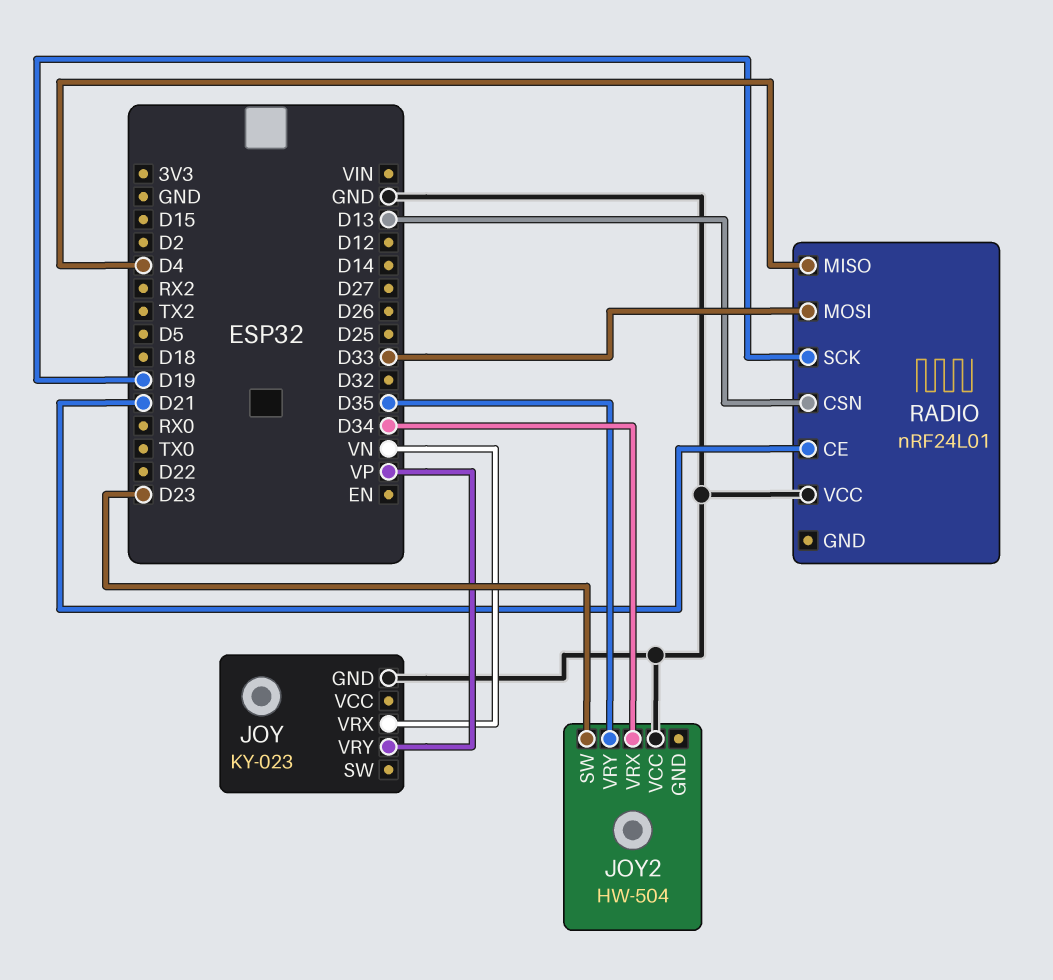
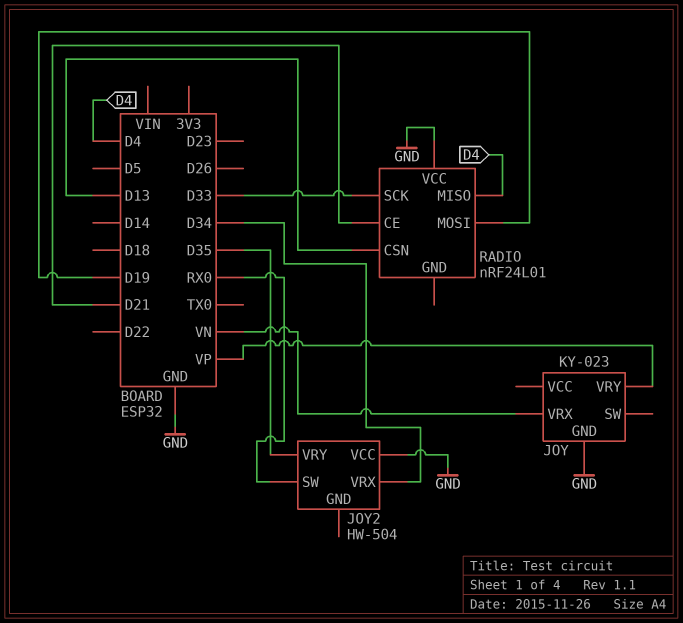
JOY2 pin SW: D23 -> RX0
RADIO pin MOSI: D33 -> D19
RADIO pin SCK: D19 -> D33

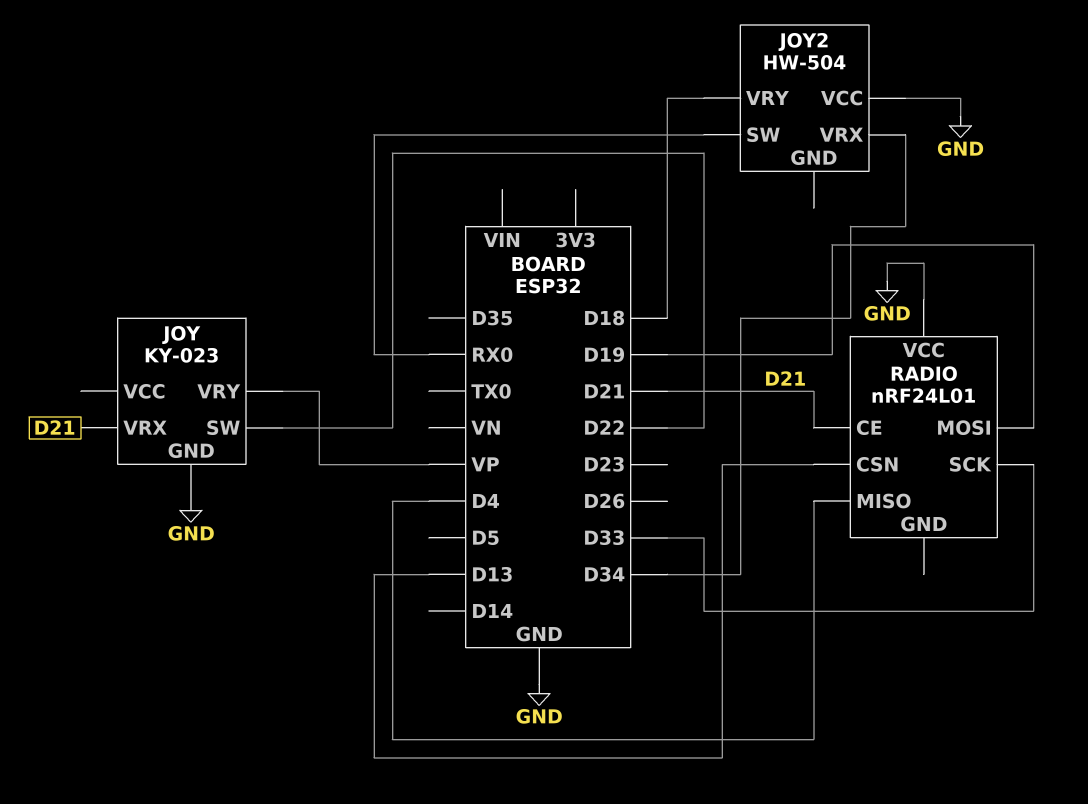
JOY pin SW: none -> D22
JOY pin VRX: VN -> D21
JOY2 pin VRY: D35 -> D18

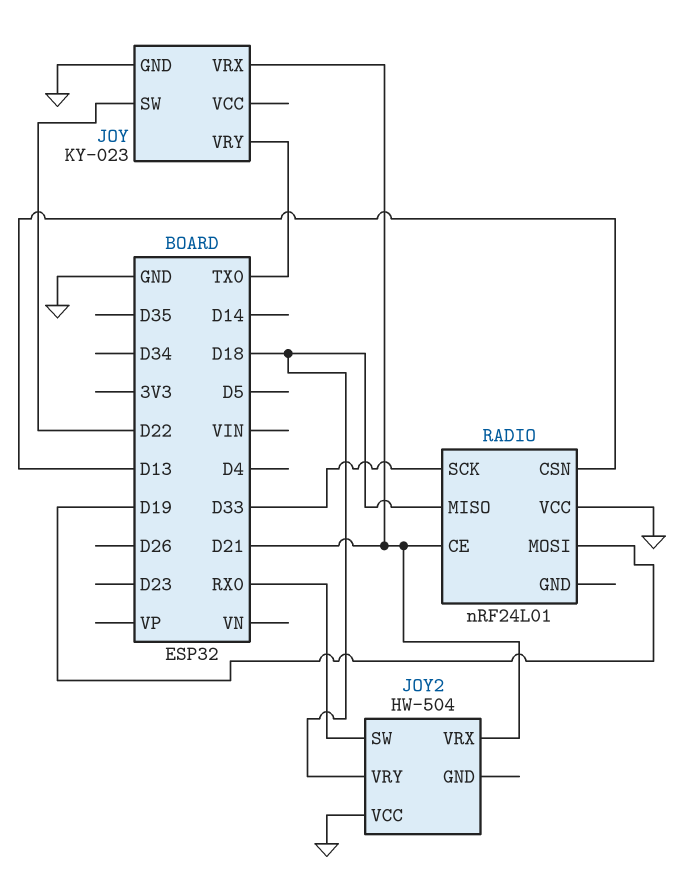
JOY pin VRY: VP -> TX0
JOY2 pin VRX: D34 -> D21
RADIO pin MISO: D4 -> D18

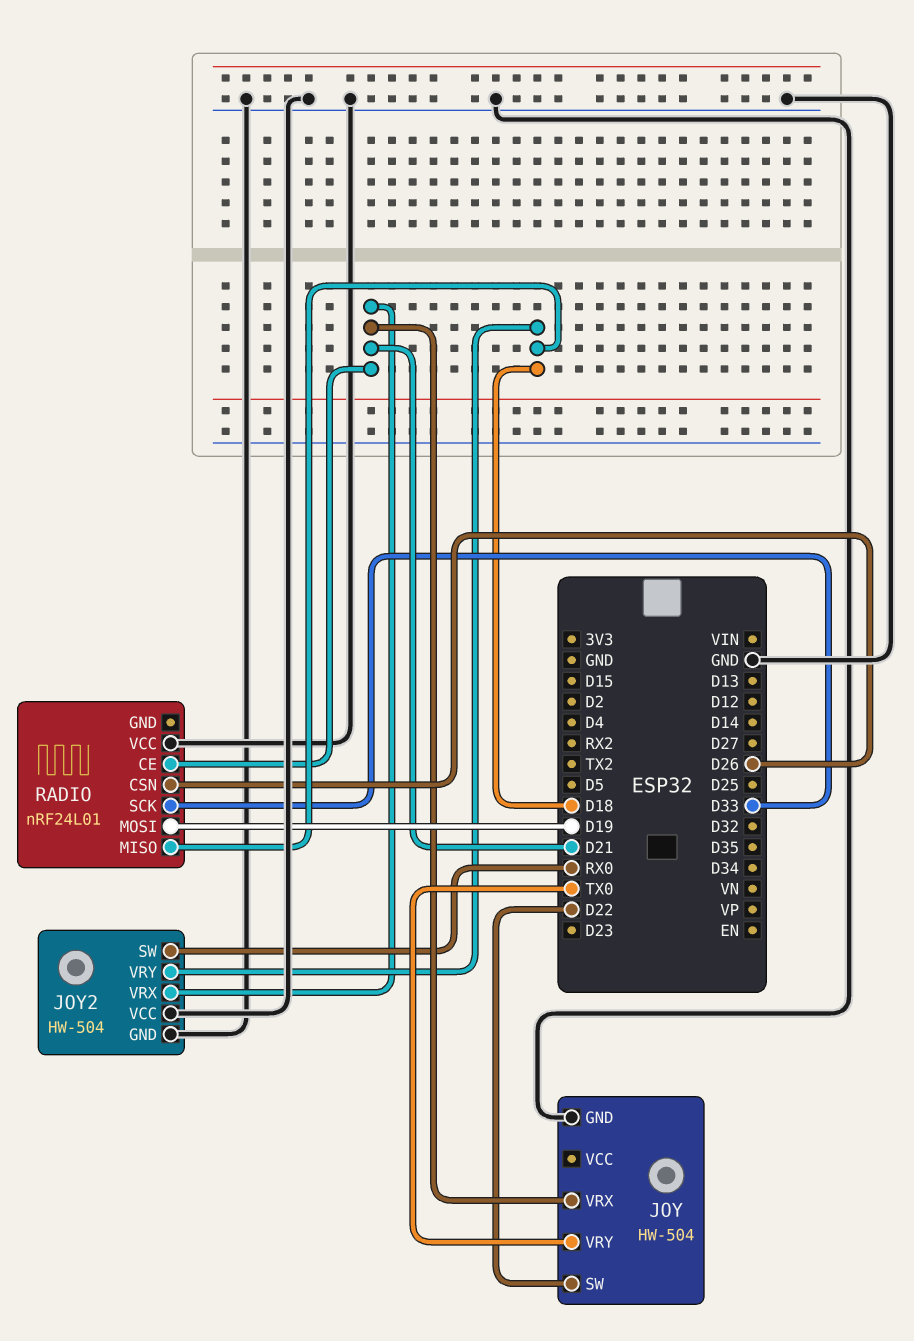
JOY: KY-023 -> HW-504
JOY2 pin GND: none -> GND
RADIO pin CSN: D13 -> D26

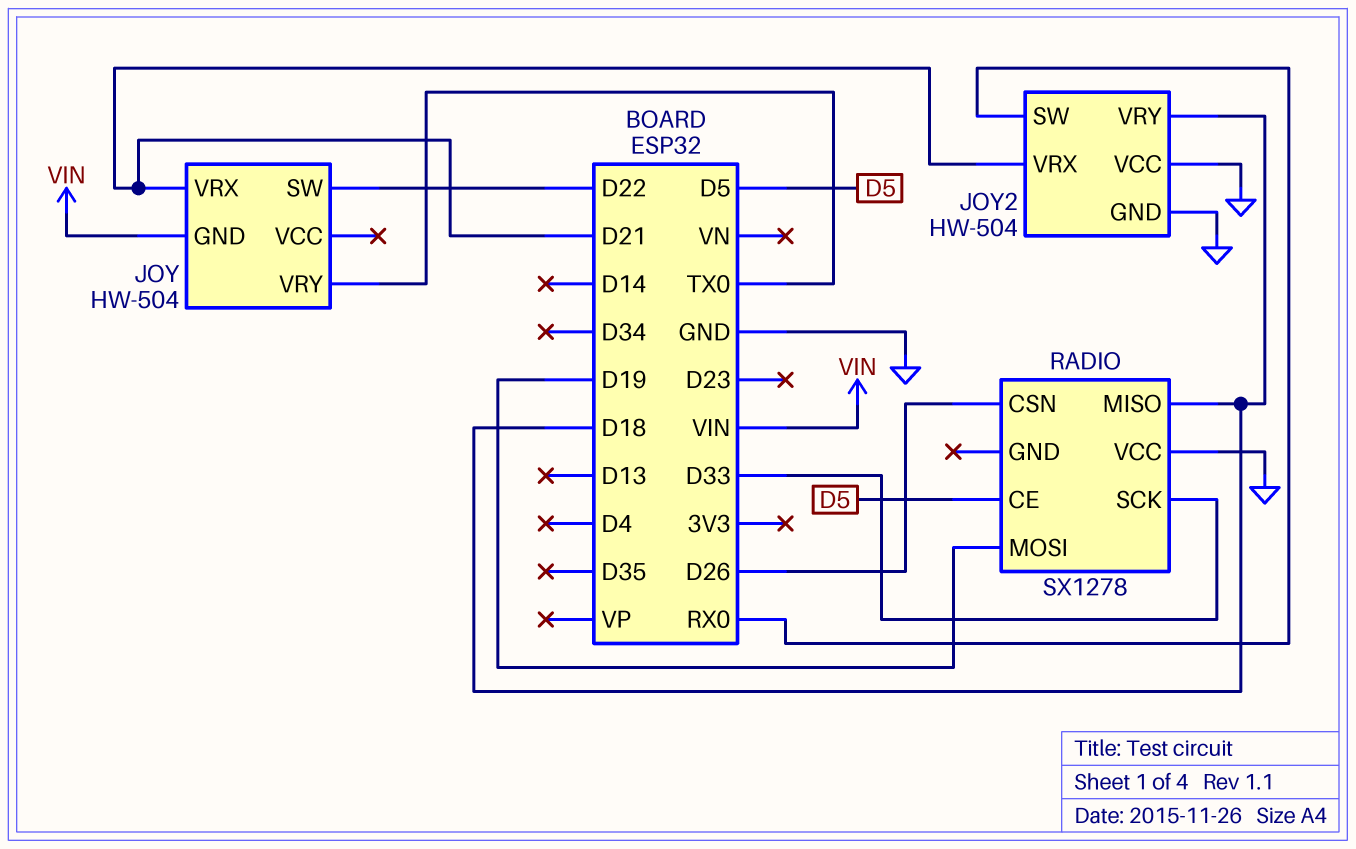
JOY pin GND: GND -> VIN
RADIO: nRF24L01 -> SX1278
RADIO pin CE: D21 -> D5

